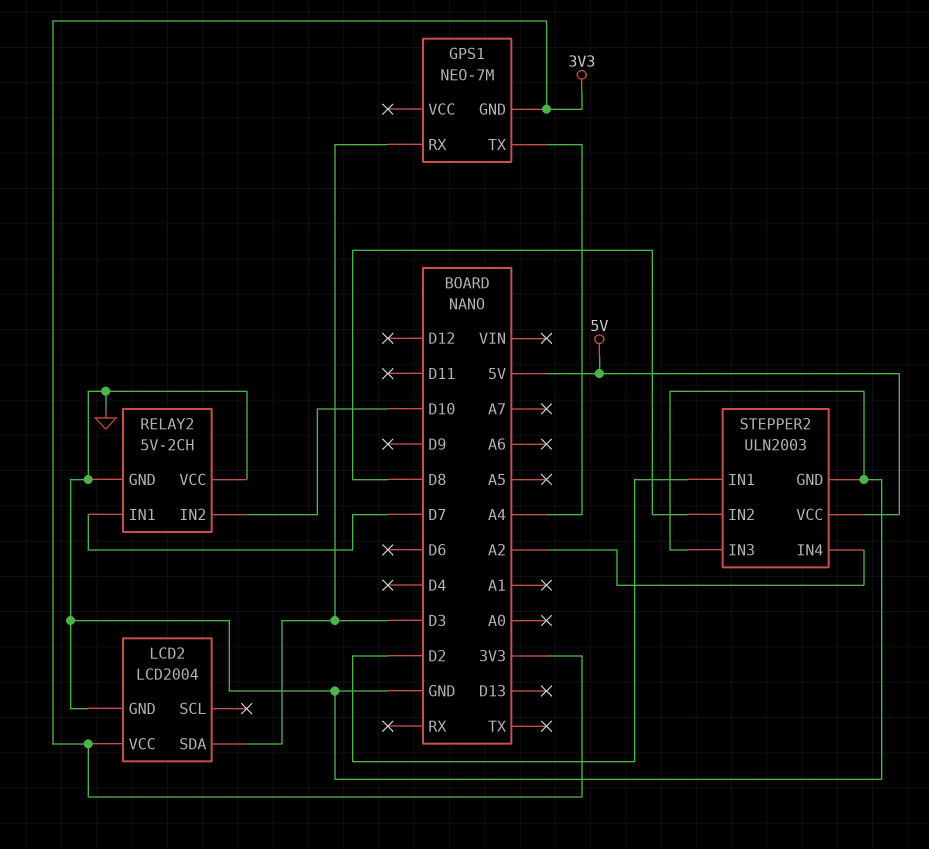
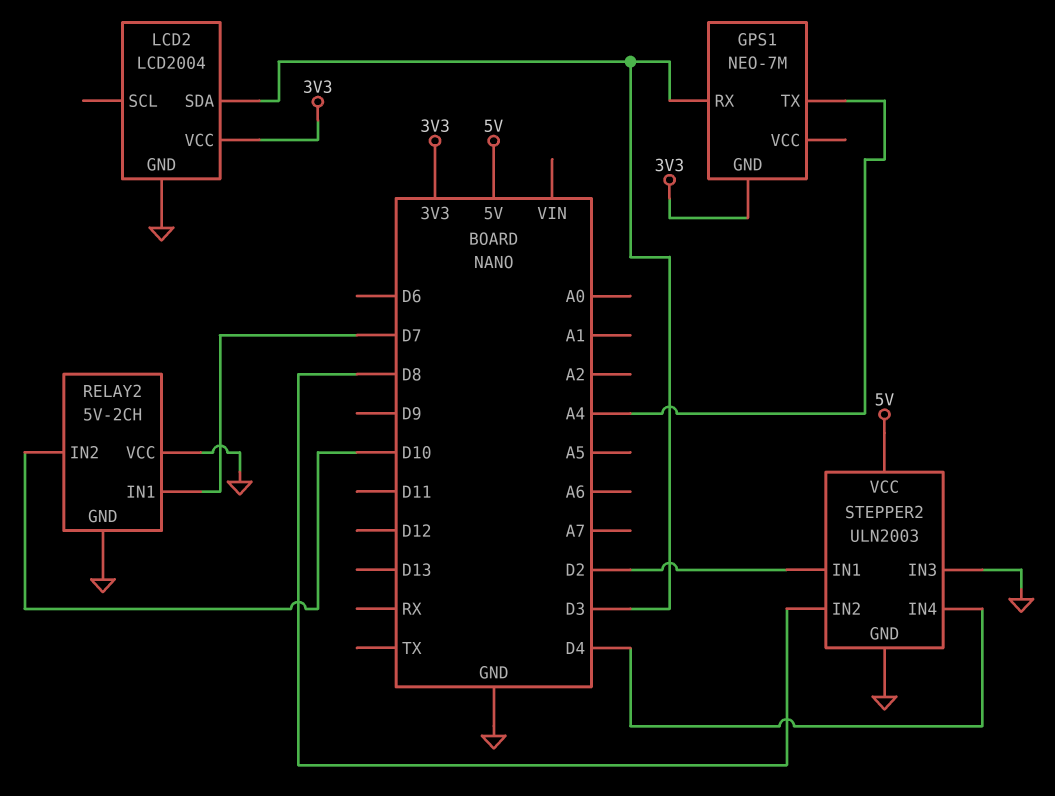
STEPPER2 pin IN4: A2 -> D4

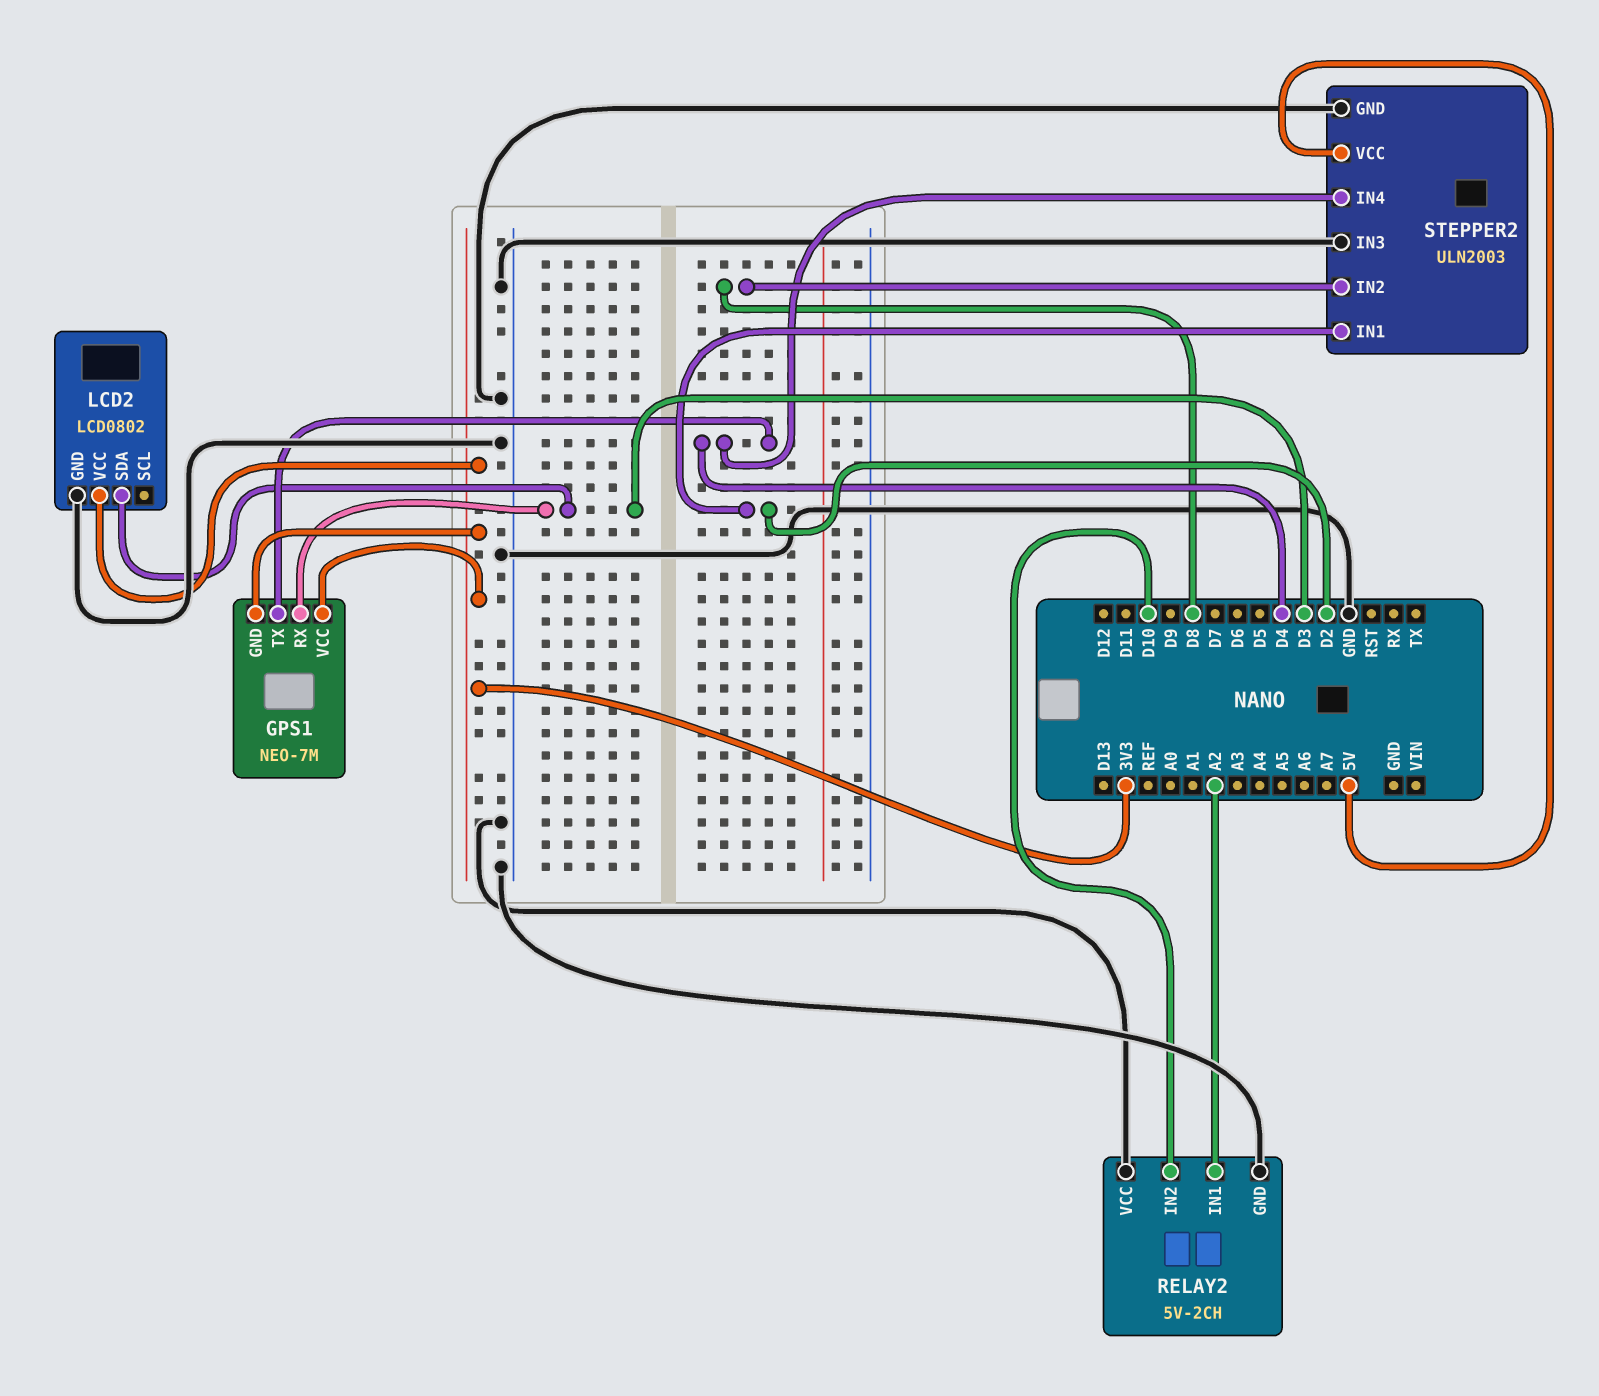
GPS1 pin TX: A4 -> D4
GPS1 pin VCC: none -> 3V3
LCD2: LCD2004 -> LCD0802
RELAY2 pin IN1: D7 -> A2

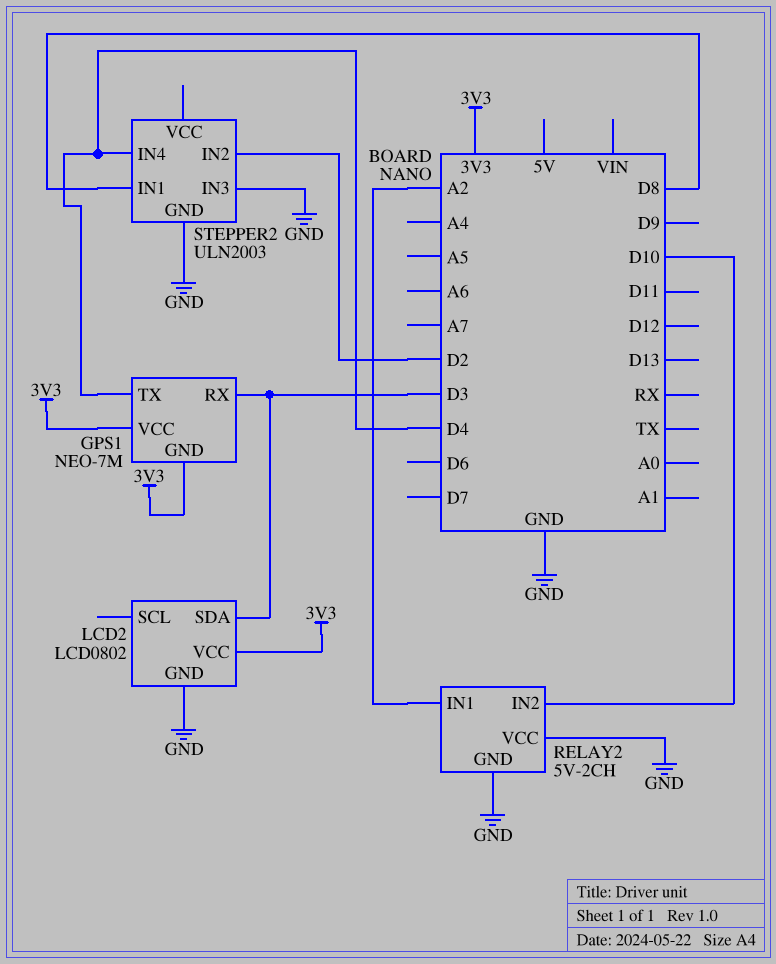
STEPPER2 pin IN1: D2 -> D8
STEPPER2 pin IN2: D8 -> D2
STEPPER2 pin VCC: 5V -> none

